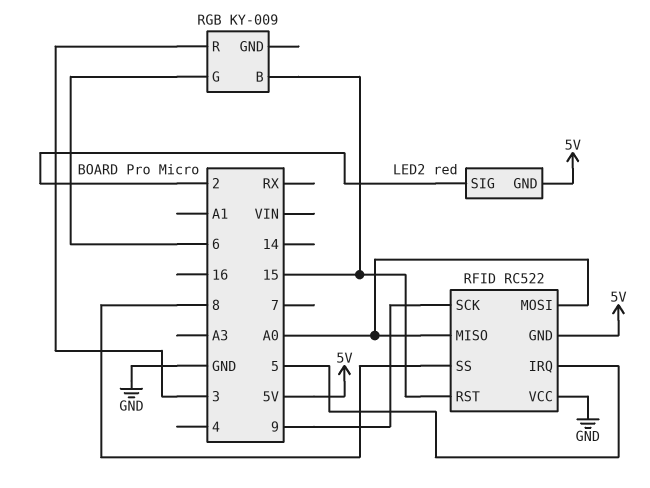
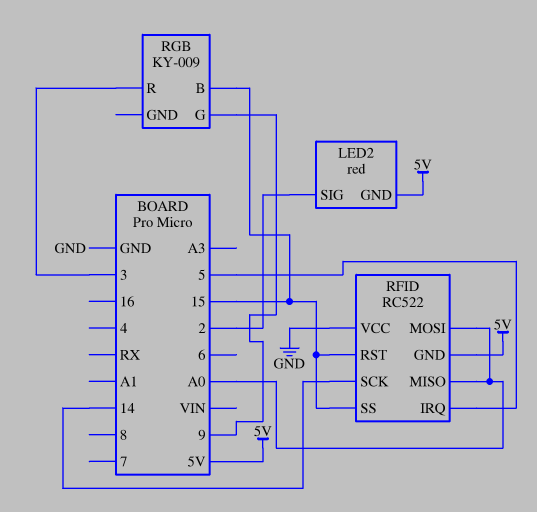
RFID pin SCK: 9 -> 14
RFID pin SS: 8 -> 15
RGB pin G: 6 -> 9

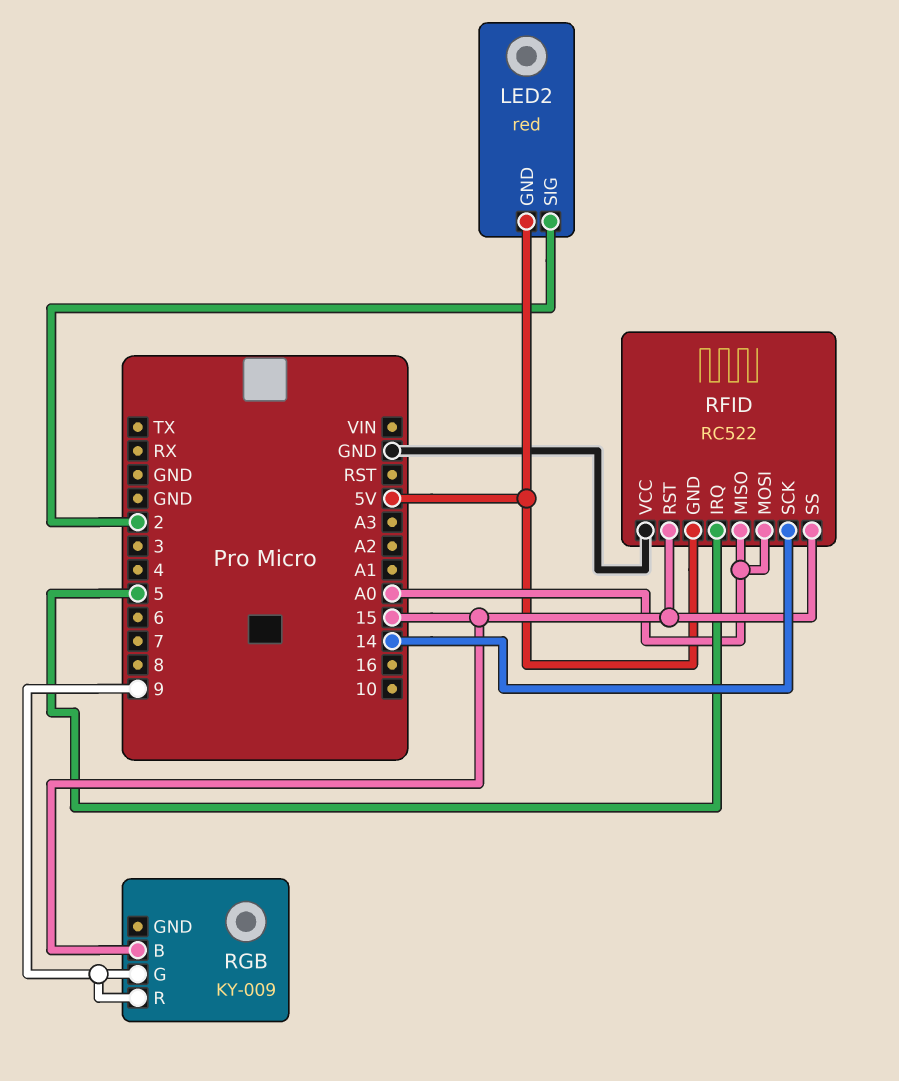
RGB pin R: 3 -> 9

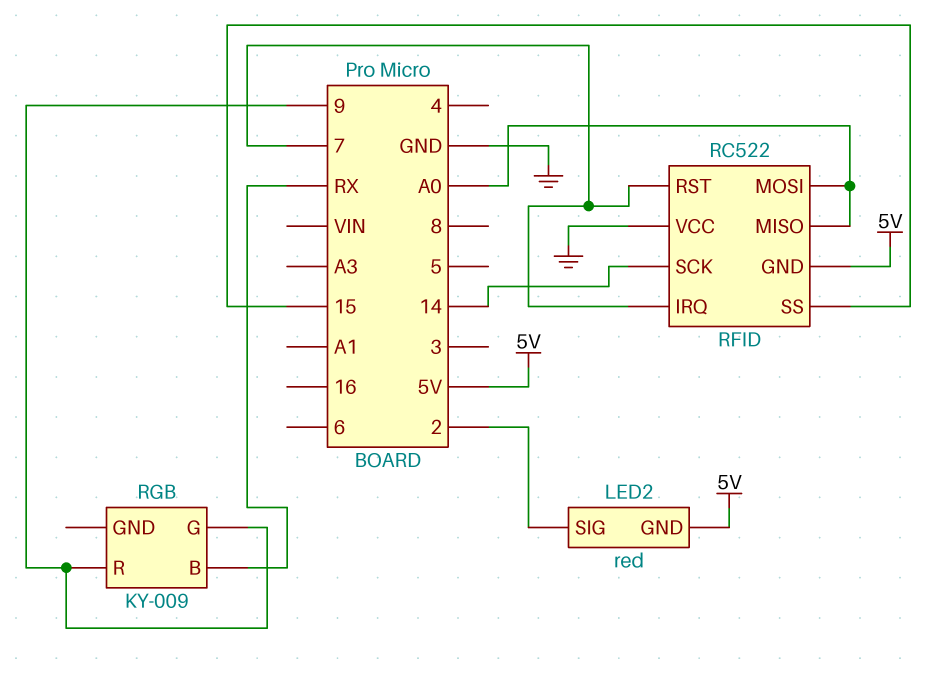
RFID pin IRQ: 5 -> 7
RFID pin RST: 15 -> 7
RGB pin B: 15 -> RX

